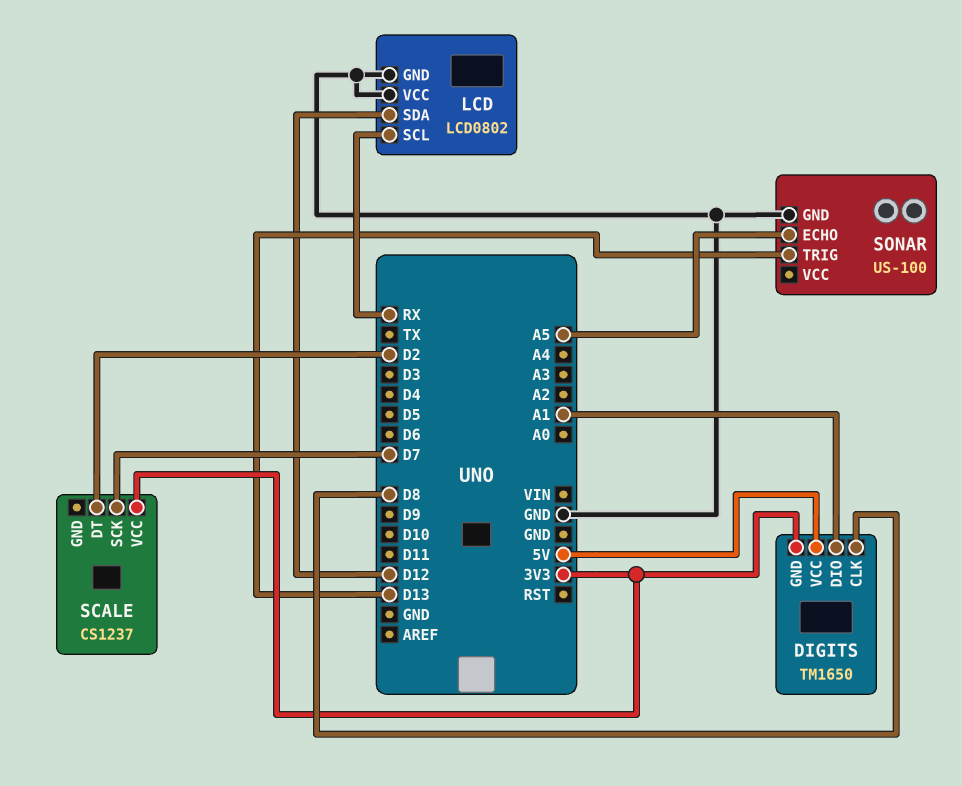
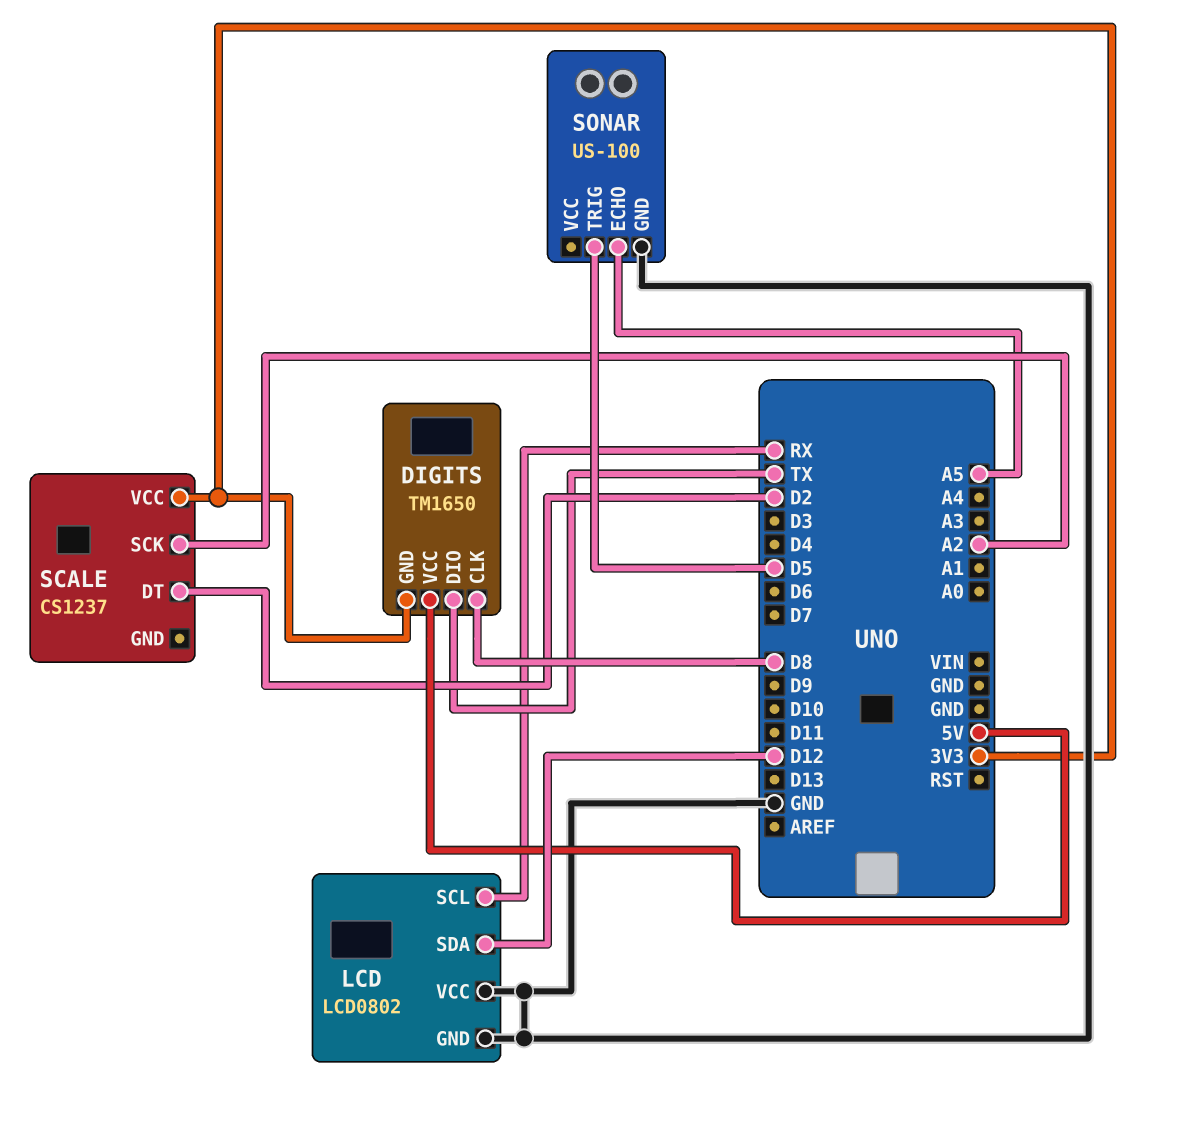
DIGITS pin DIO: A1 -> TX
SCALE pin SCK: D7 -> A2
SONAR pin TRIG: D13 -> D5

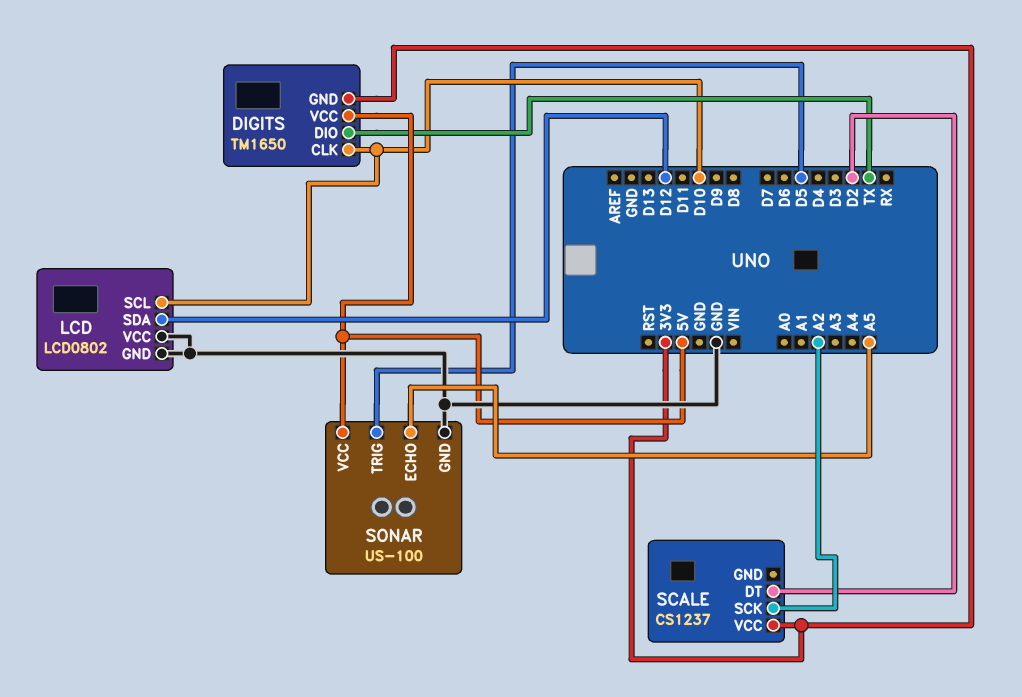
DIGITS pin CLK: D8 -> D10
LCD pin SCL: RX -> D10
SONAR pin VCC: none -> 5V

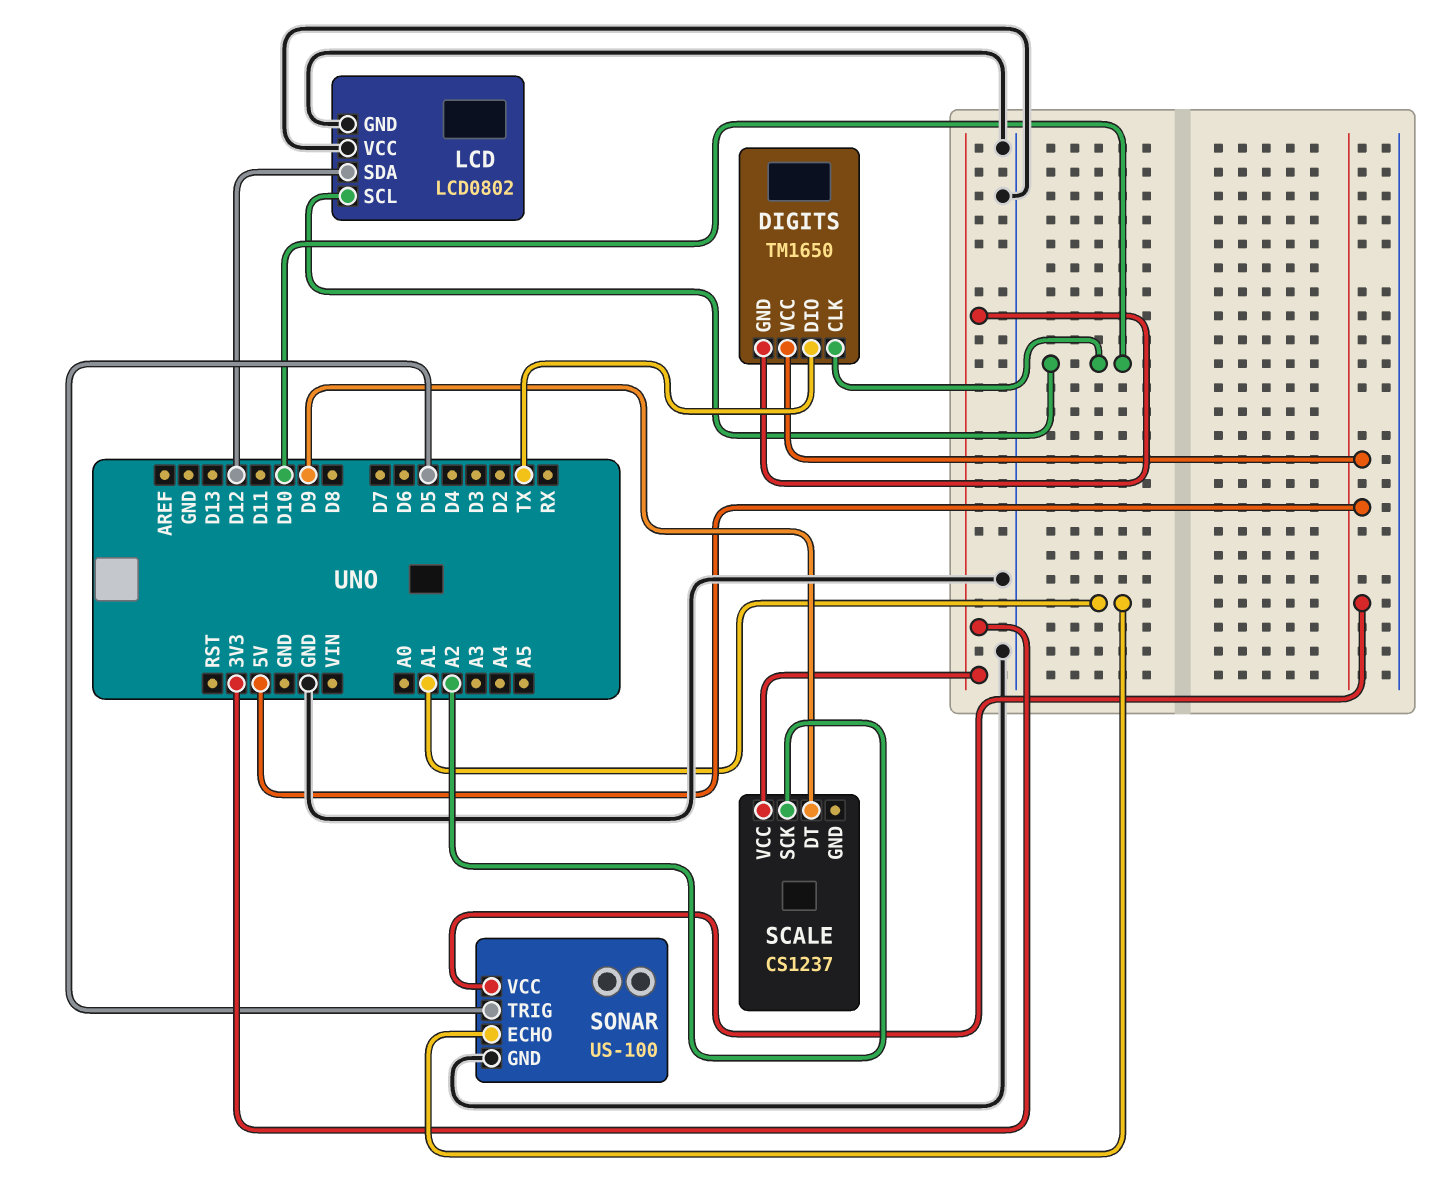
SCALE pin DT: D2 -> D9
SONAR pin ECHO: A5 -> A1

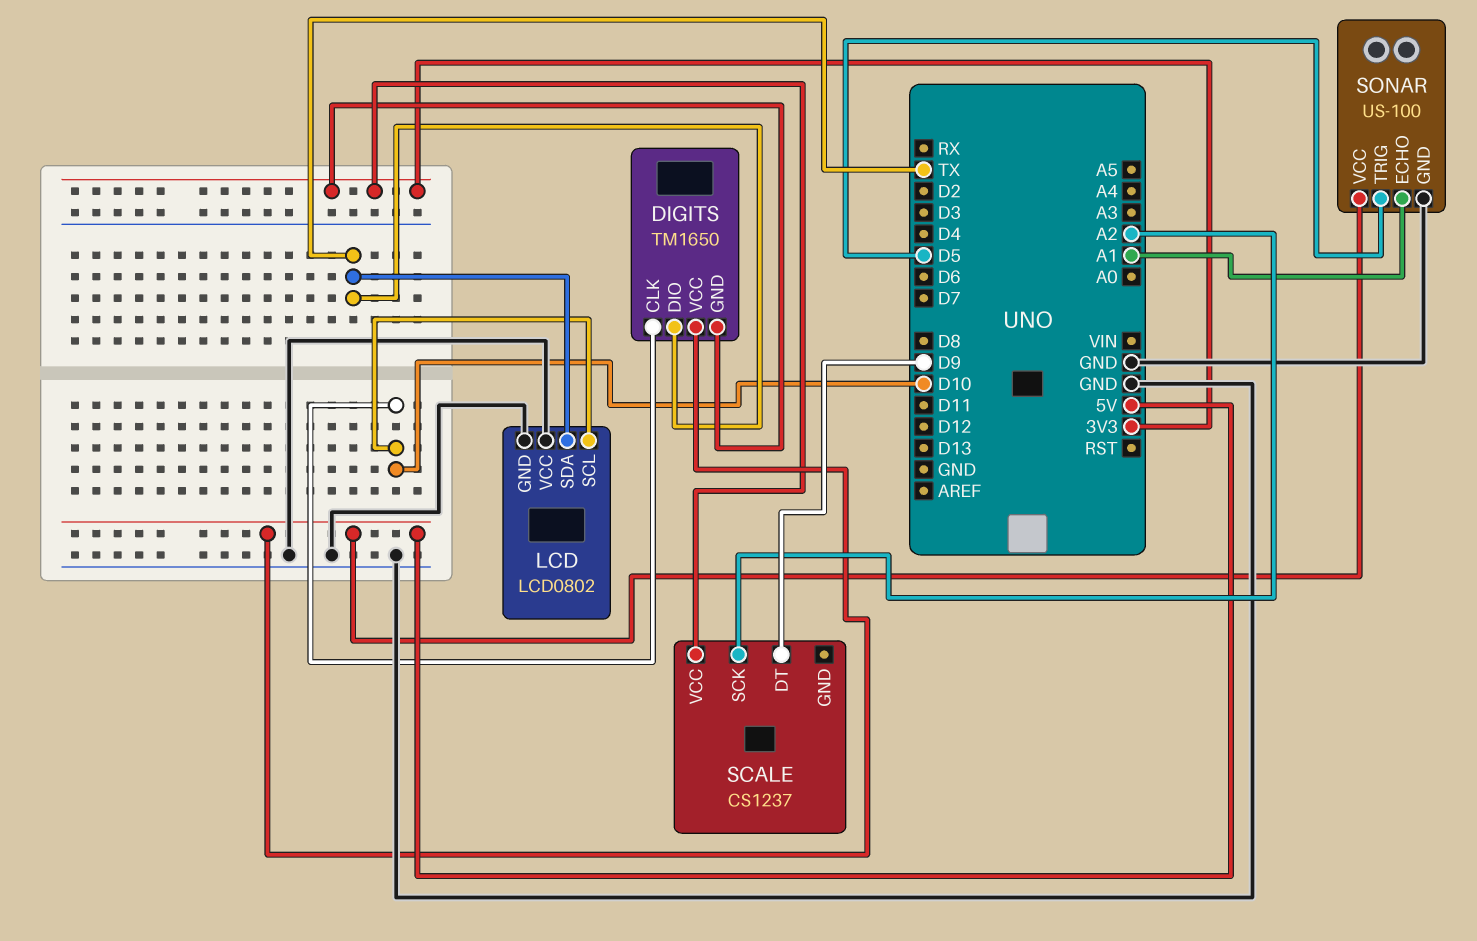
LCD pin SDA: D12 -> TX

